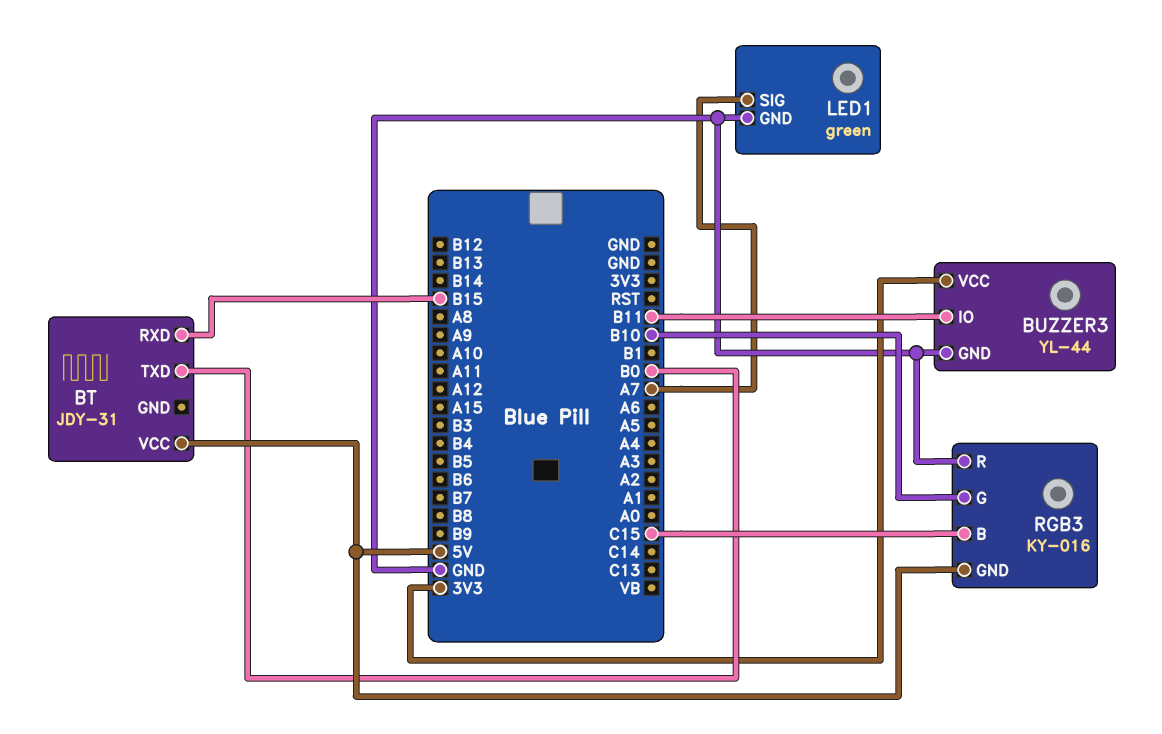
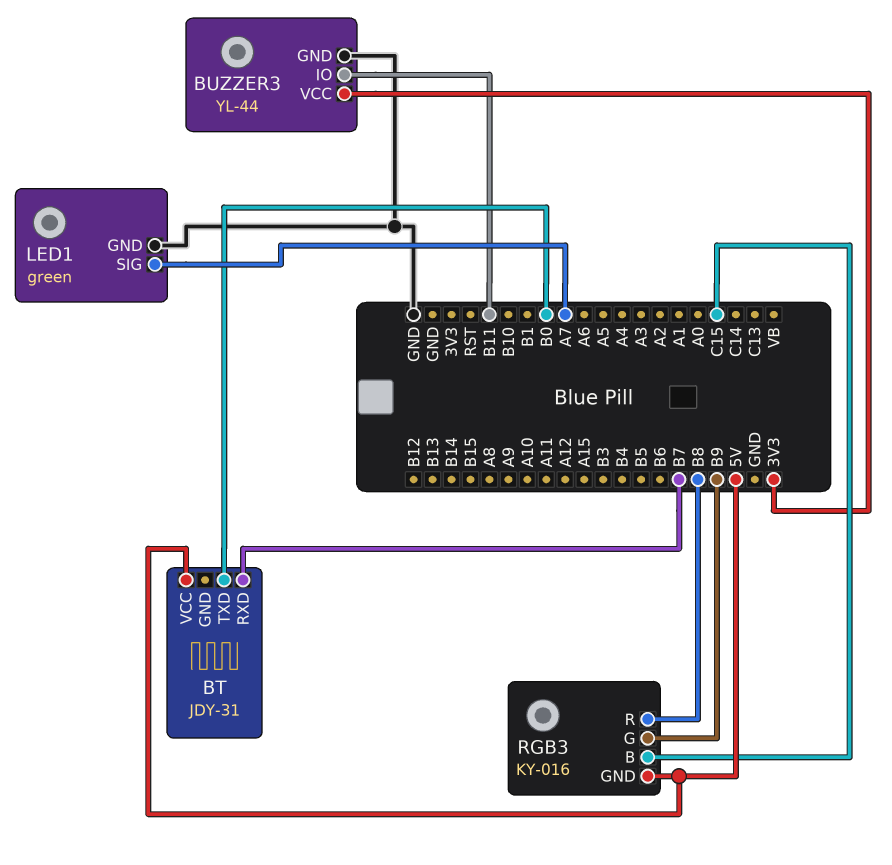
BT pin RXD: B15 -> B7
RGB3 pin G: B10 -> B9
RGB3 pin R: GND -> B8

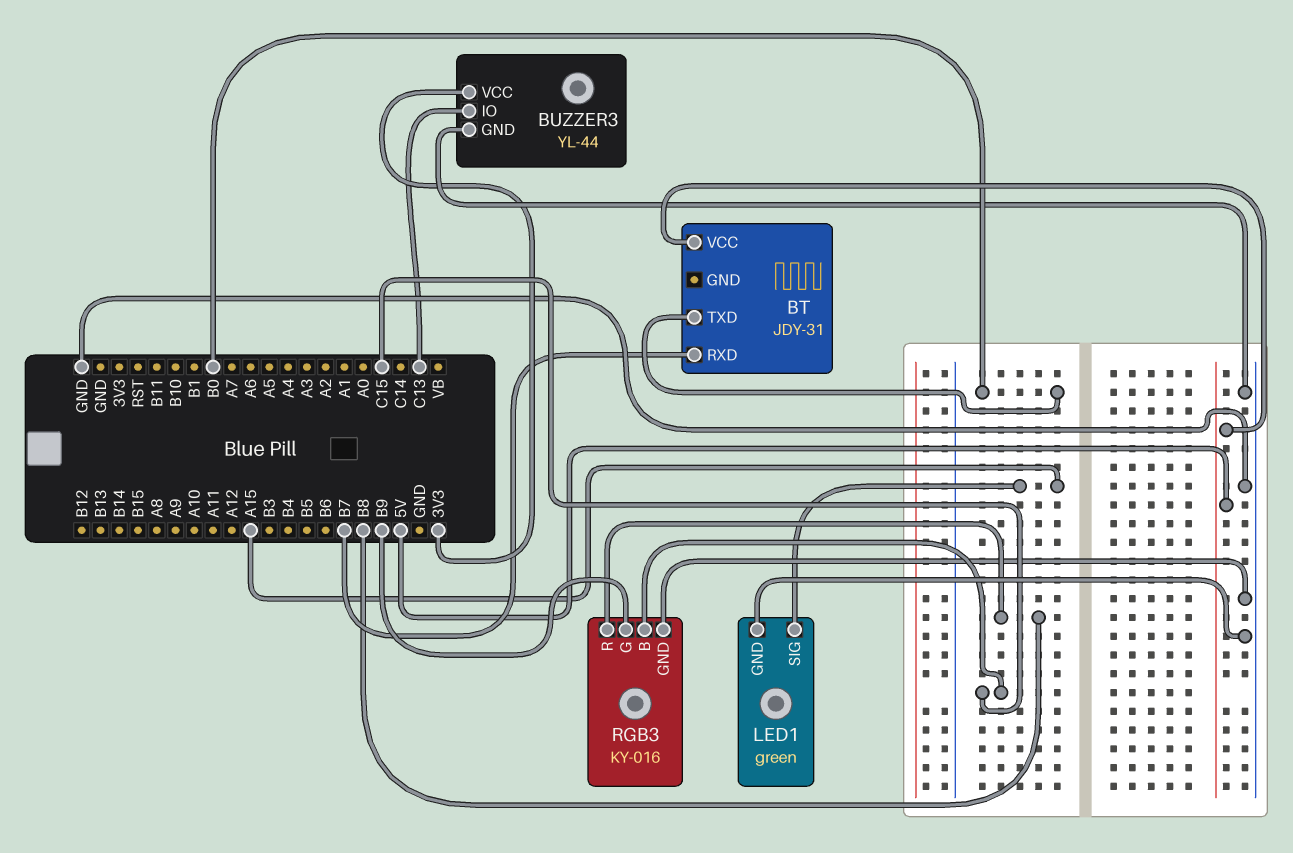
BUZZER3 pin IO: B11 -> C13
LED1 pin SIG: A7 -> A15
RGB3 pin GND: 5V -> GND

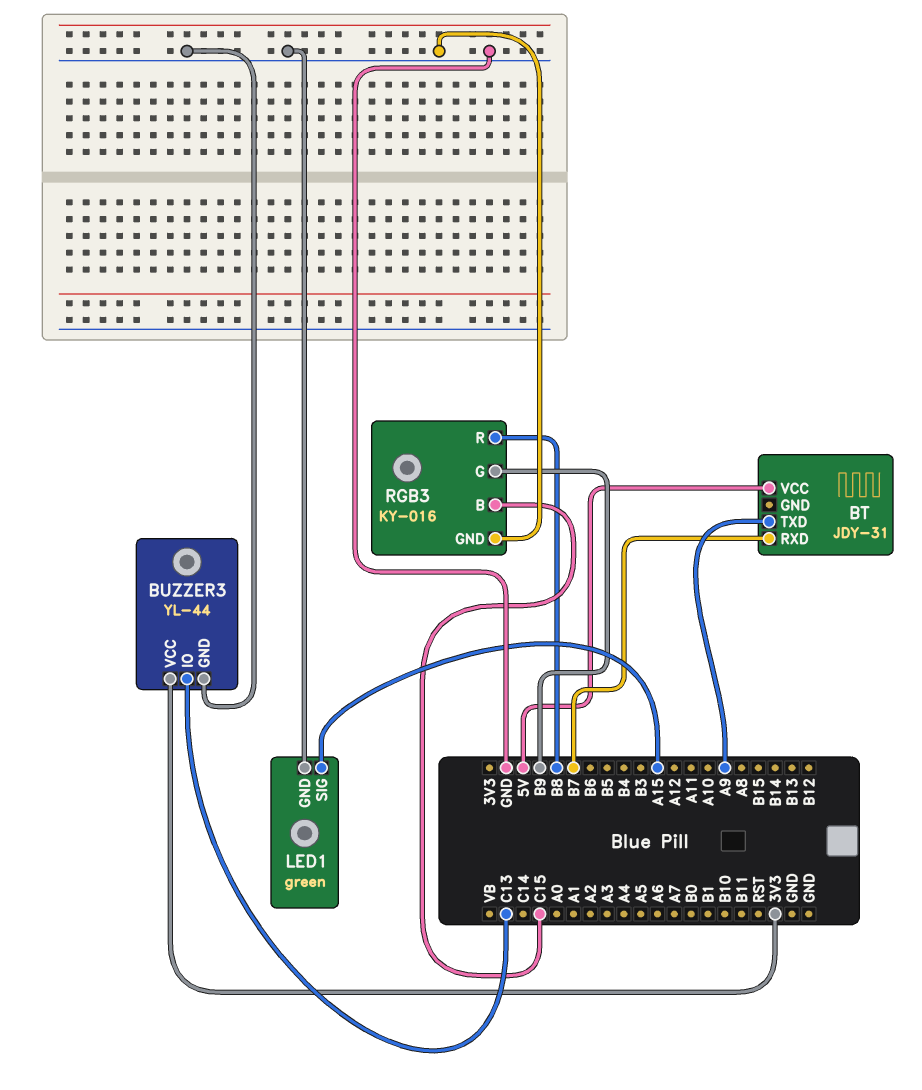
BT pin TXD: B0 -> A9

